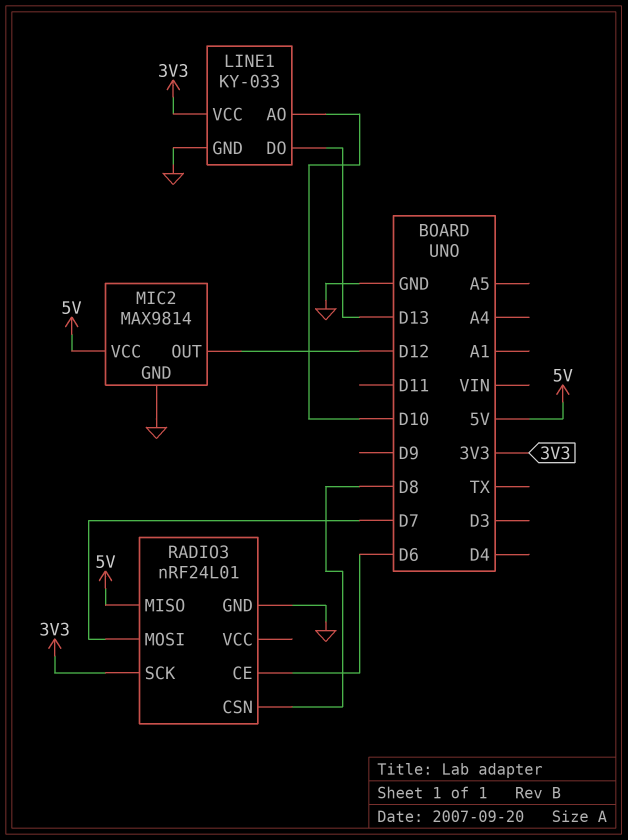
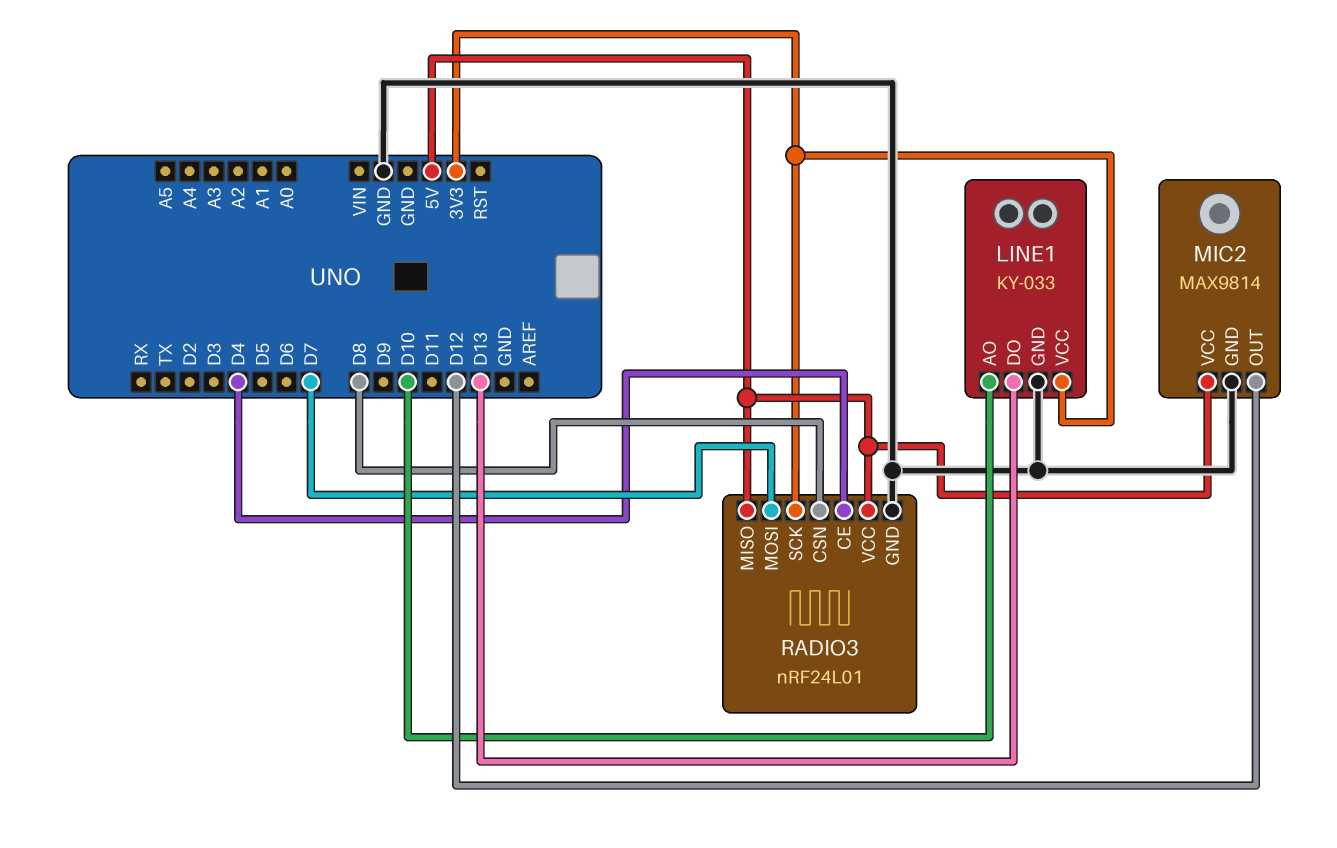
RADIO3 pin CE: D6 -> D4
RADIO3 pin VCC: none -> 5V

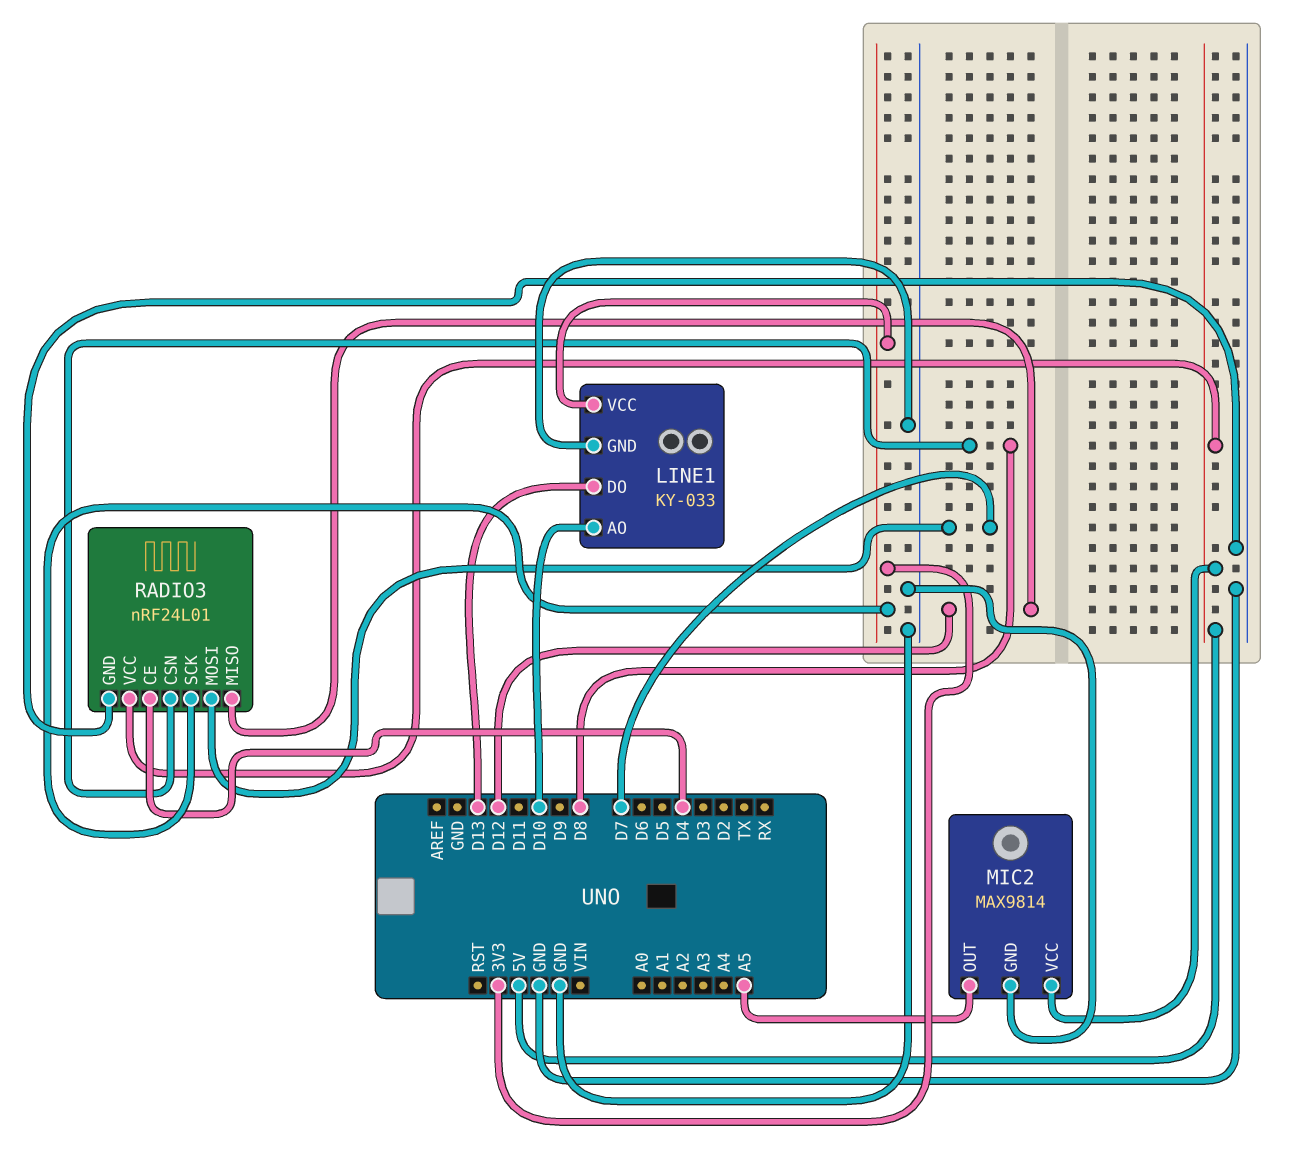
MIC2 pin OUT: D12 -> A5
RADIO3 pin MISO: 5V -> D12

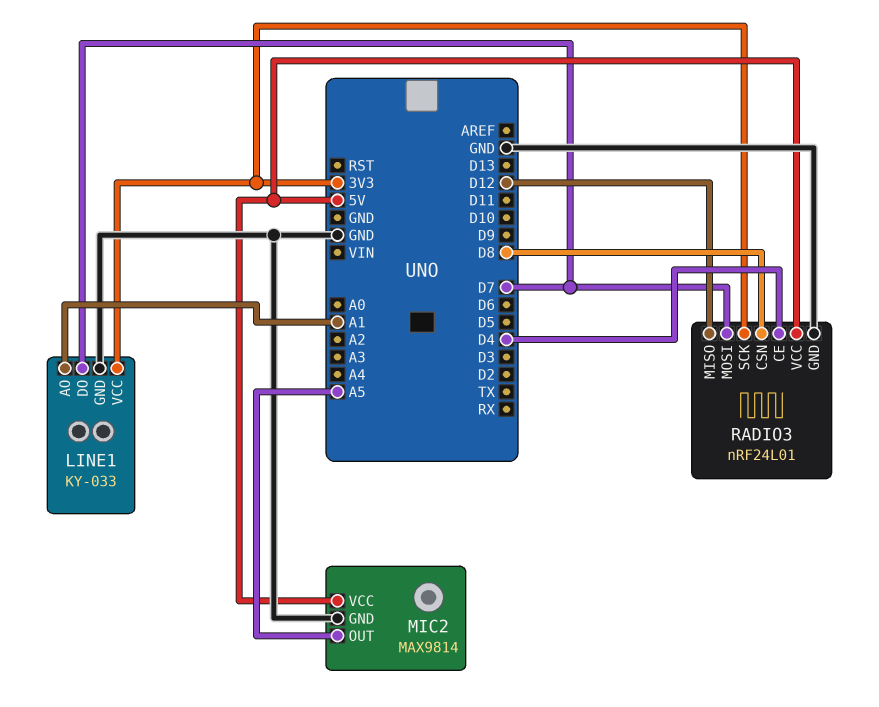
LINE1 pin AO: D10 -> A1
LINE1 pin DO: D13 -> D7

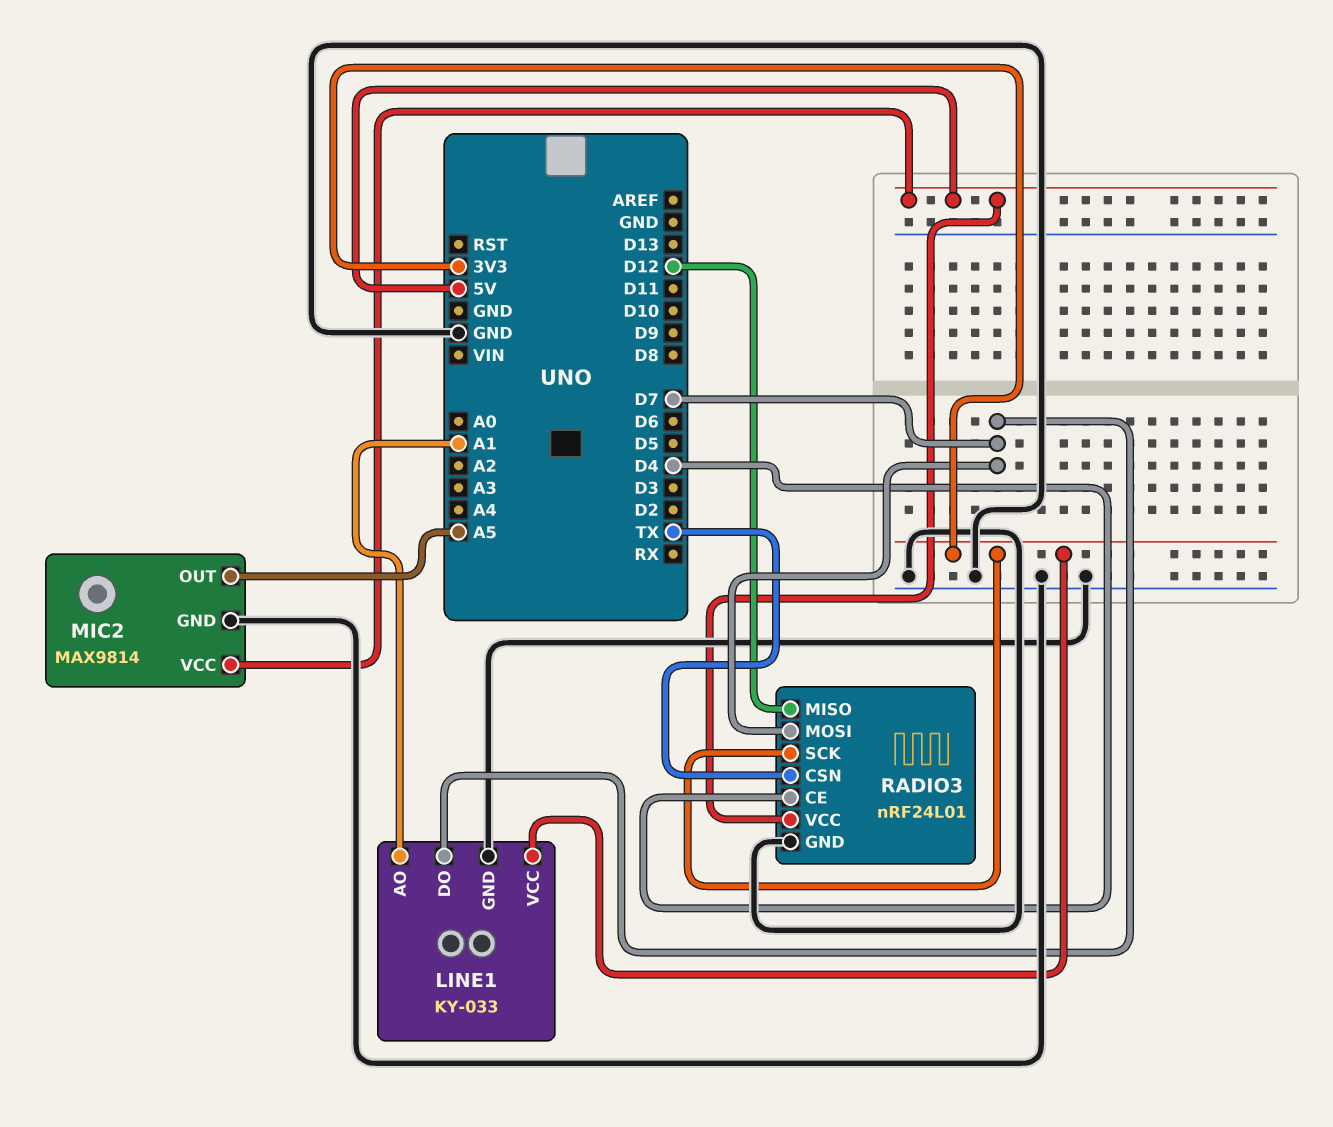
RADIO3 pin CSN: D8 -> TX

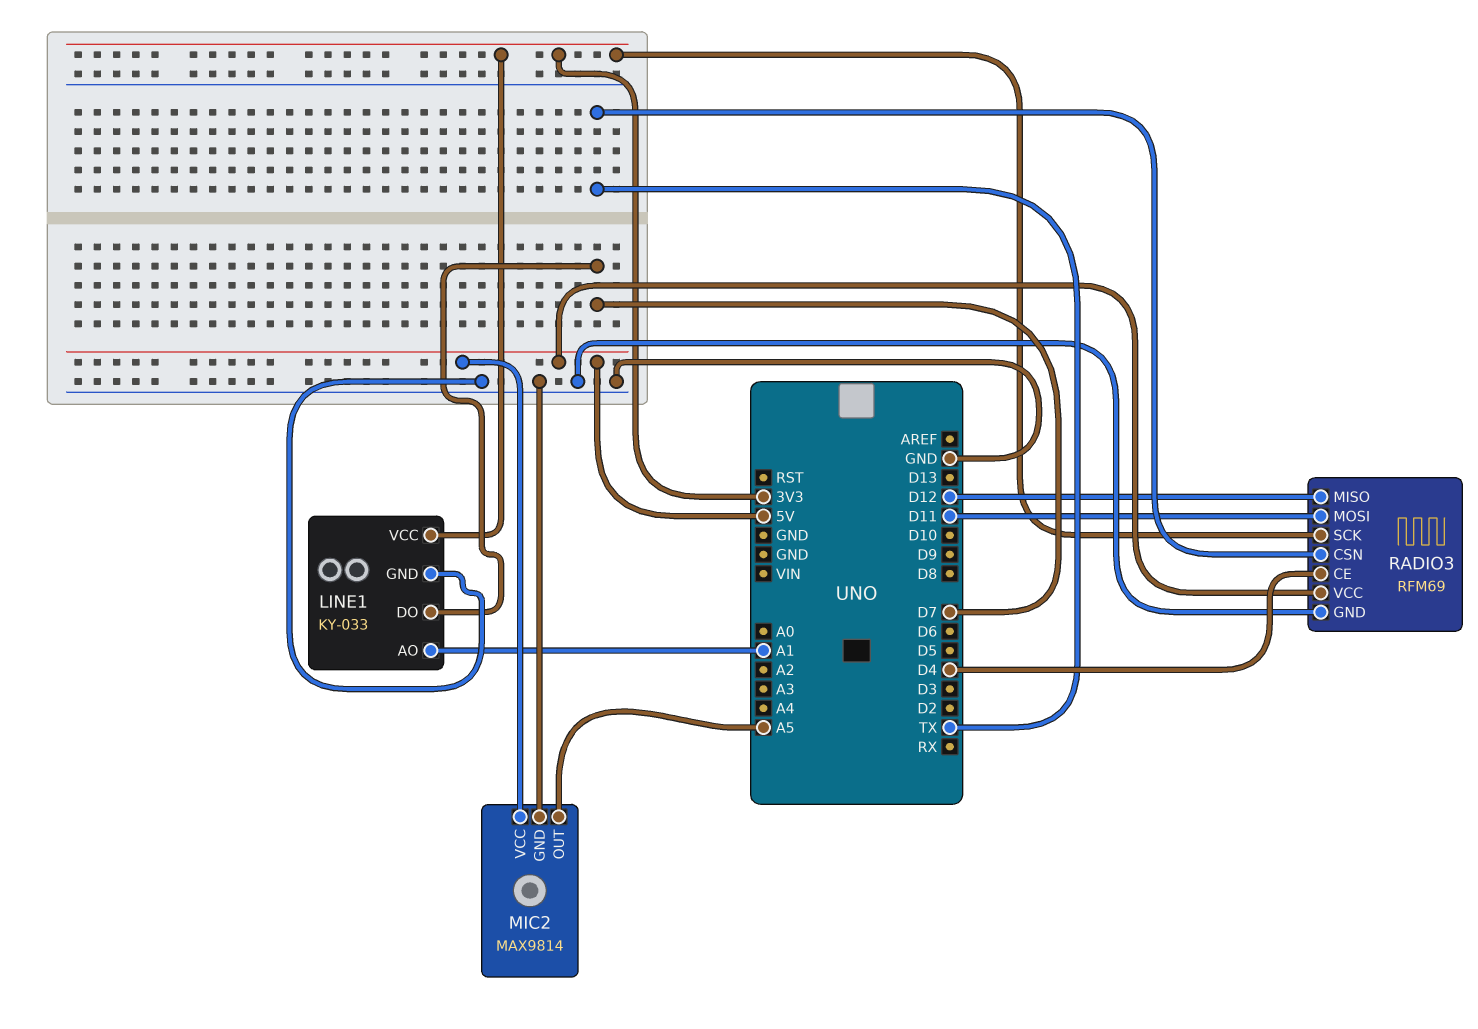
RADIO3: nRF24L01 -> RFM69
RADIO3 pin MOSI: D7 -> D11

